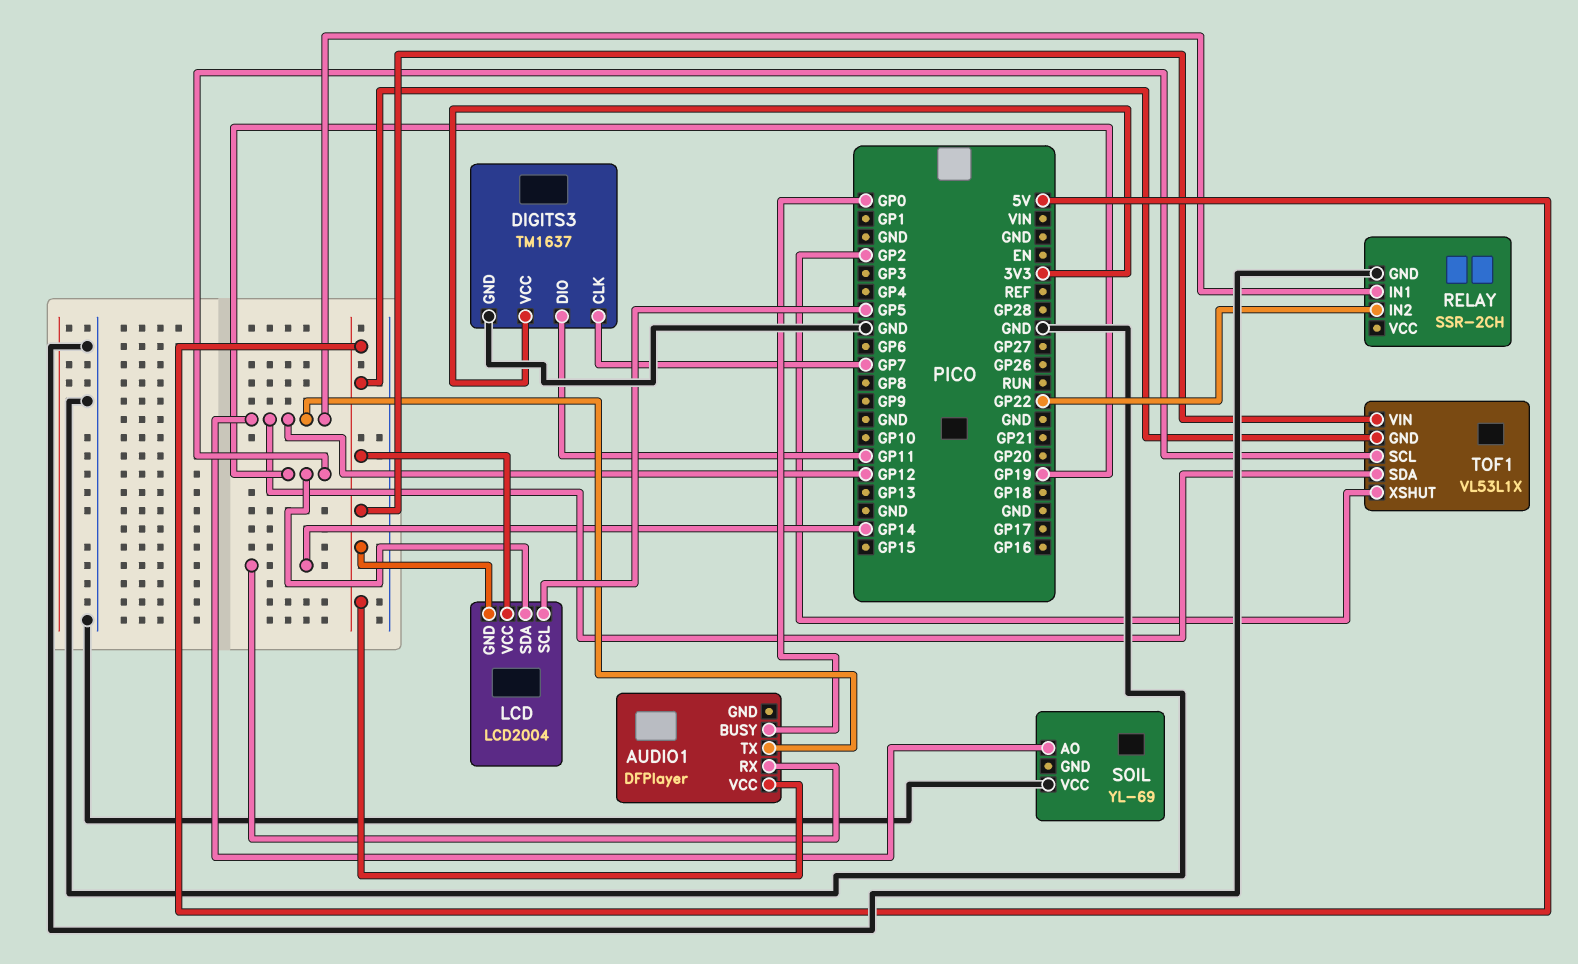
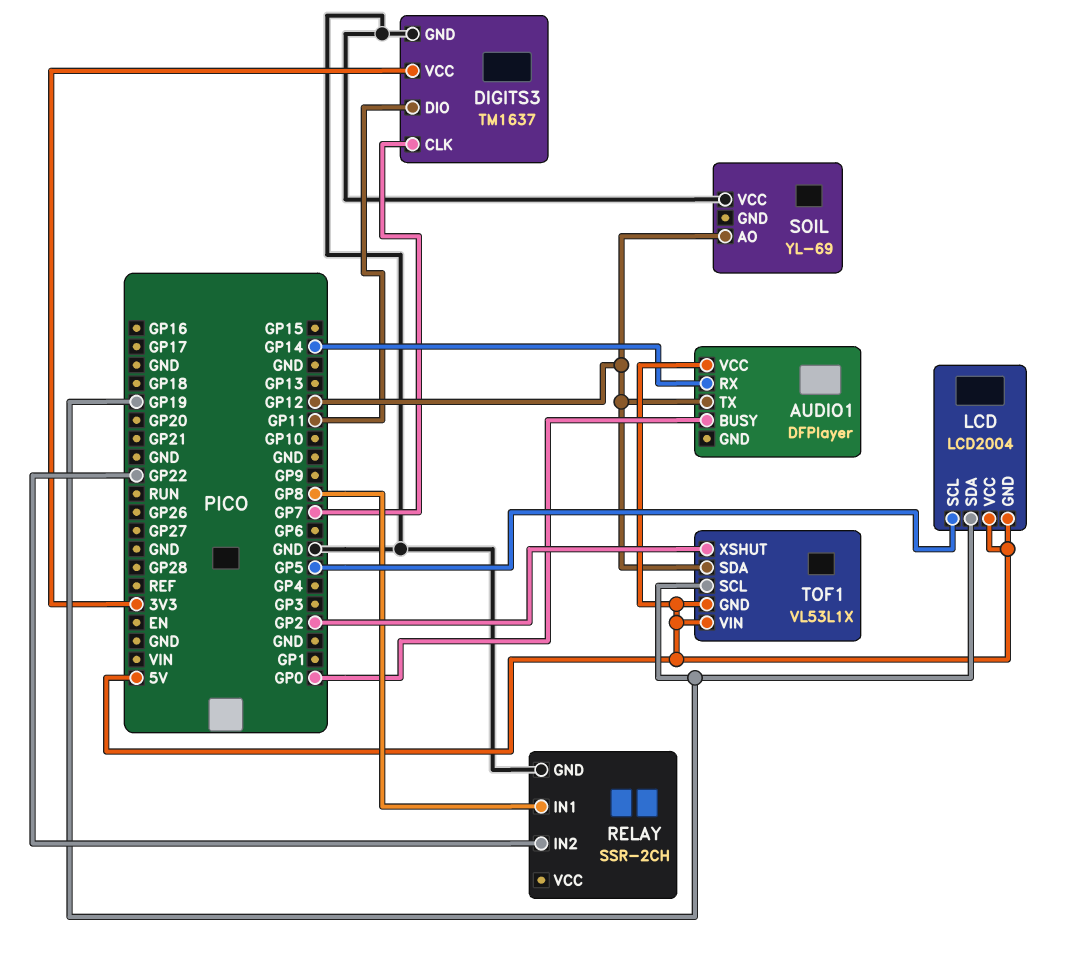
RELAY pin IN1: GP12 -> GP8

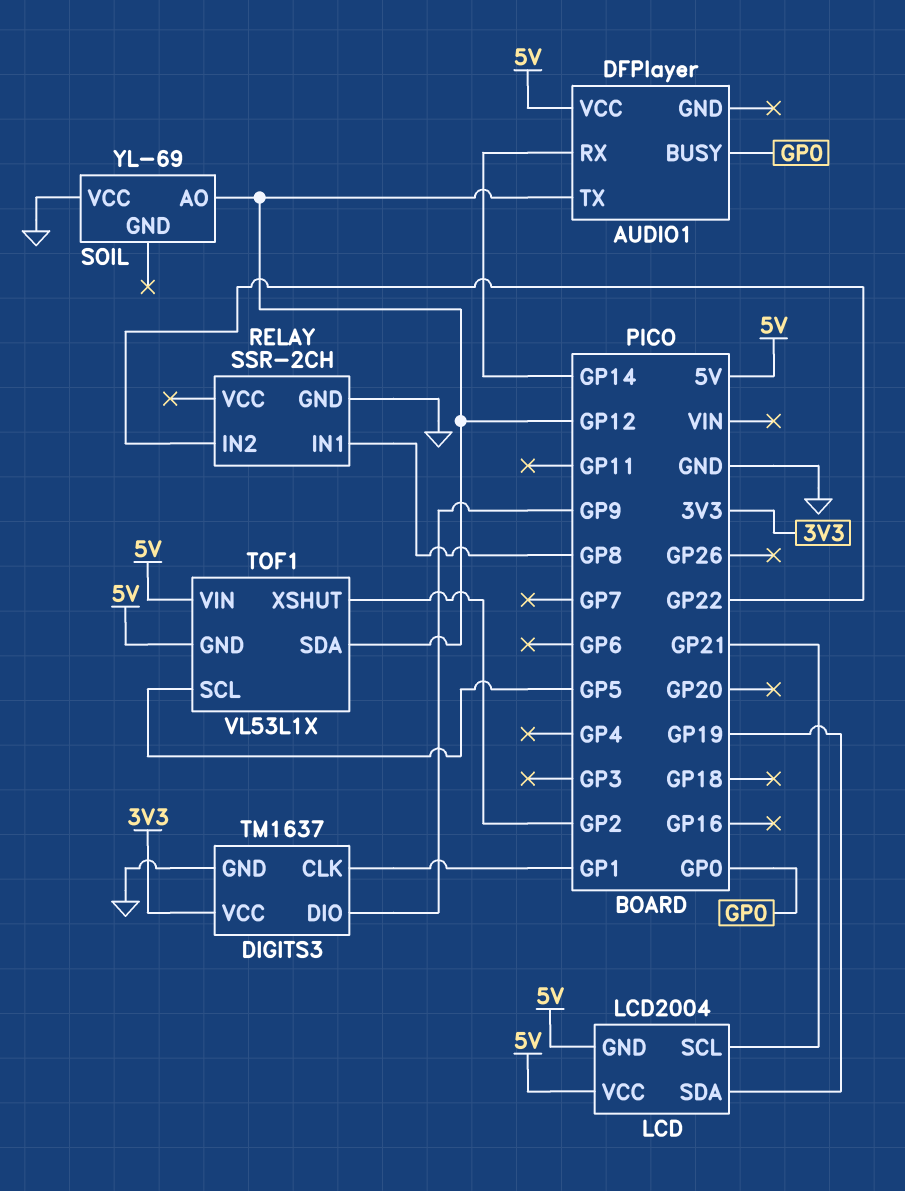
DIGITS3 pin CLK: GP7 -> GP1
DIGITS3 pin DIO: GP11 -> GP9
LCD pin SCL: GP5 -> GP21
TOF1 pin SCL: GP19 -> GP5

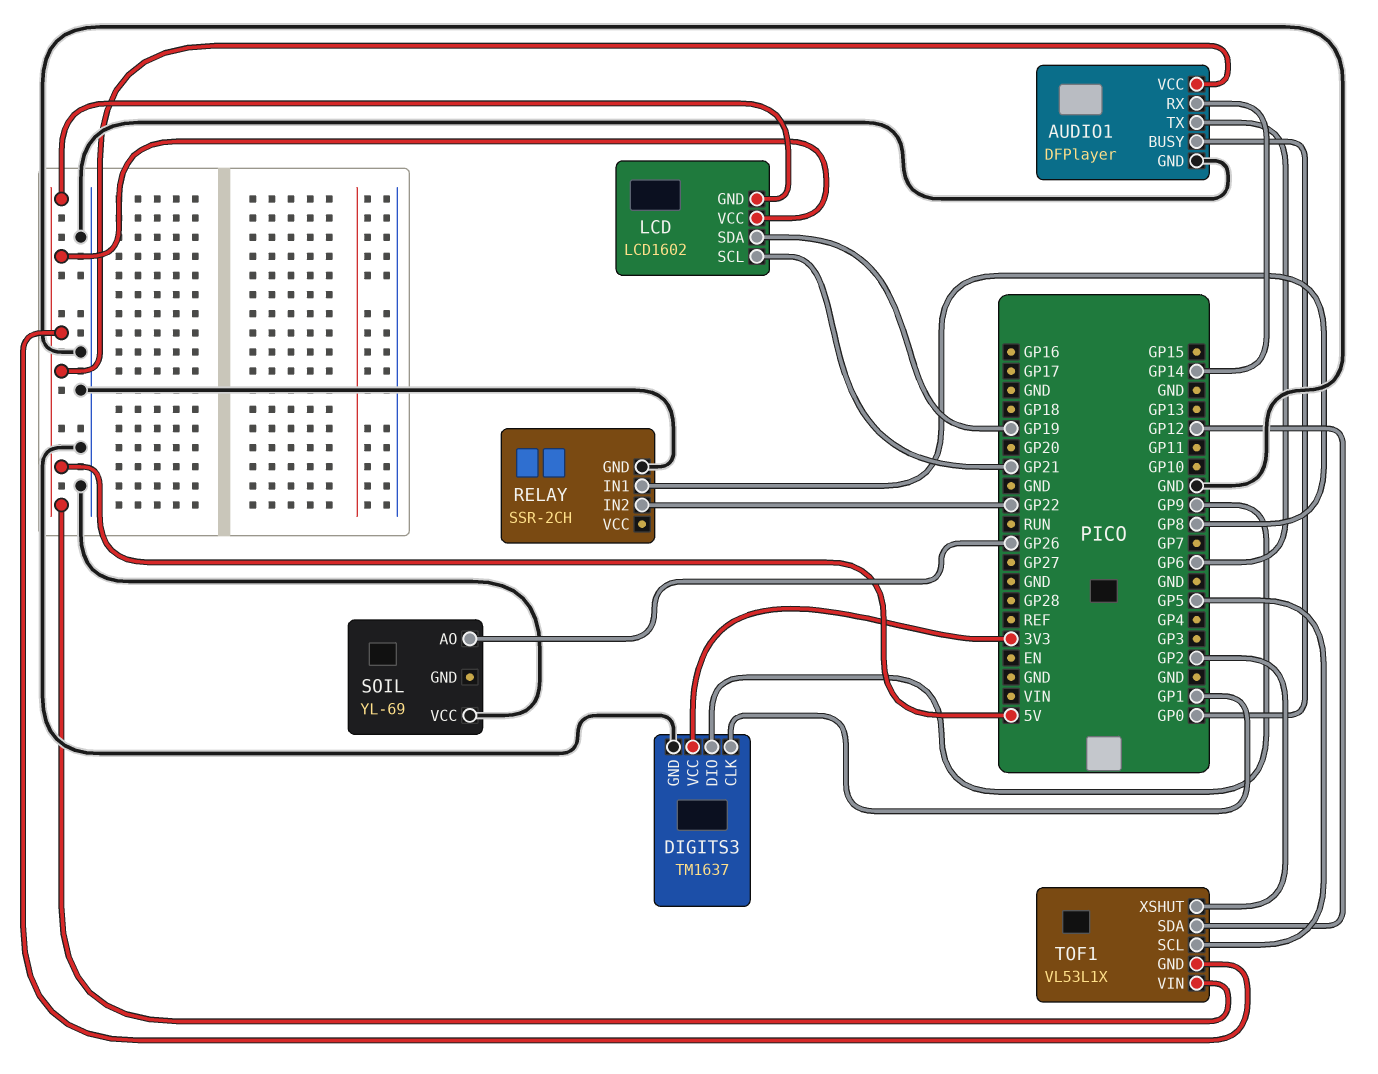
AUDIO1 pin GND: none -> GND
AUDIO1 pin TX: GP12 -> GP6
LCD: LCD2004 -> LCD1602
SOIL pin AO: GP12 -> GP26

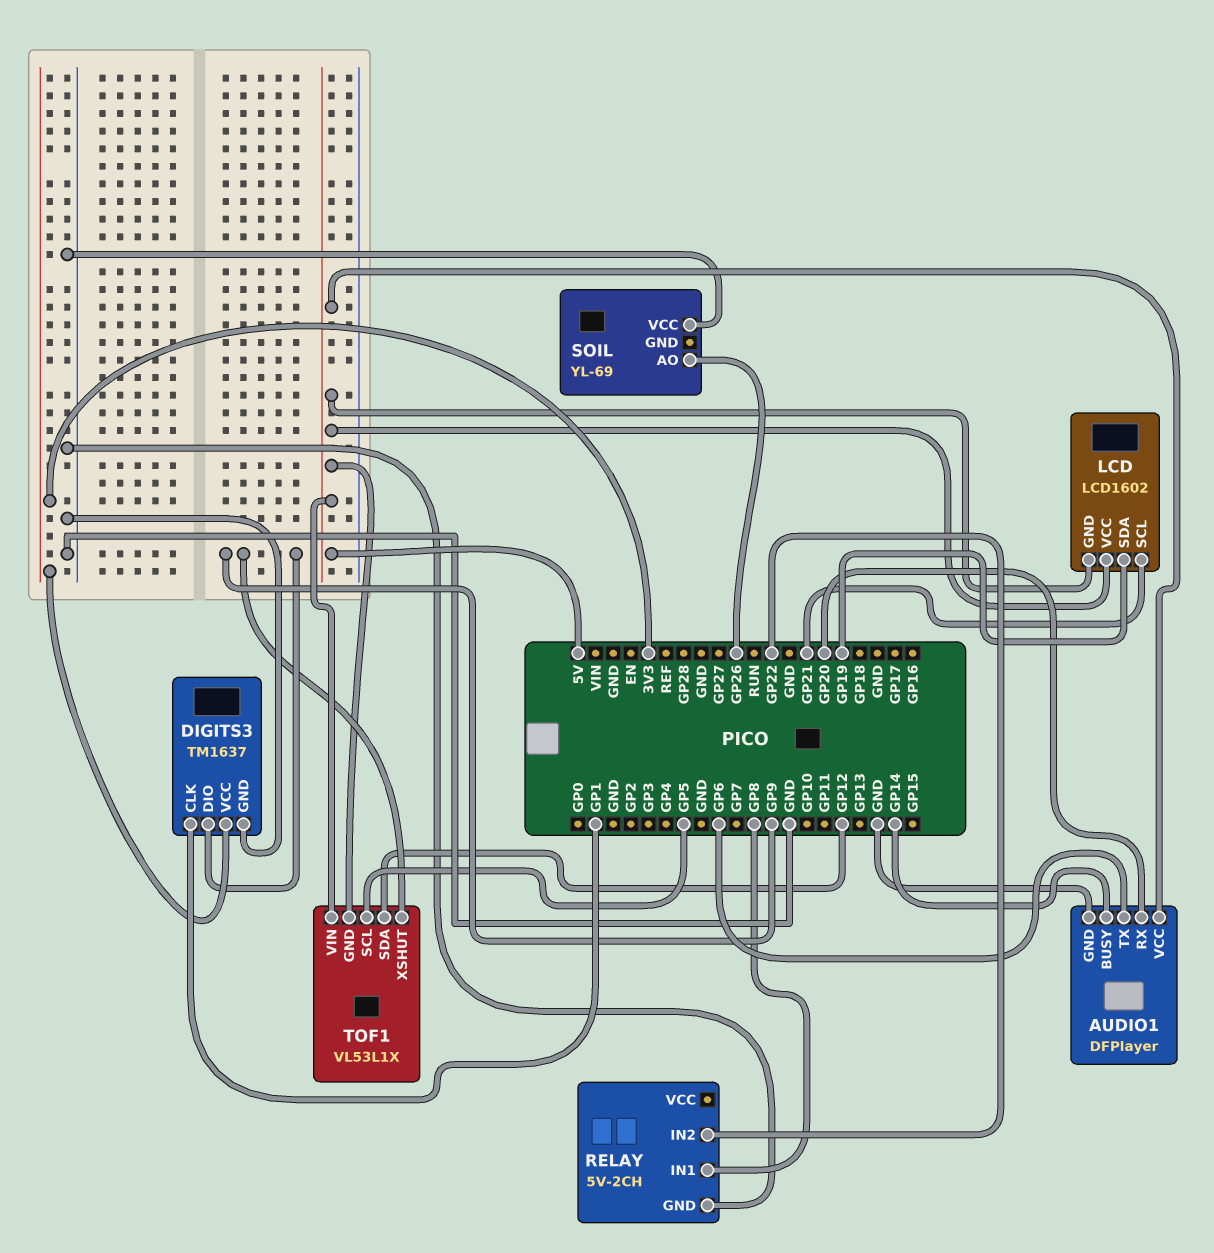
AUDIO1 pin BUSY: GP0 -> GP14
AUDIO1 pin RX: GP14 -> GP20
RELAY: SSR-2CH -> 5V-2CH
TOF1 pin XSHUT: GP2 -> GP9

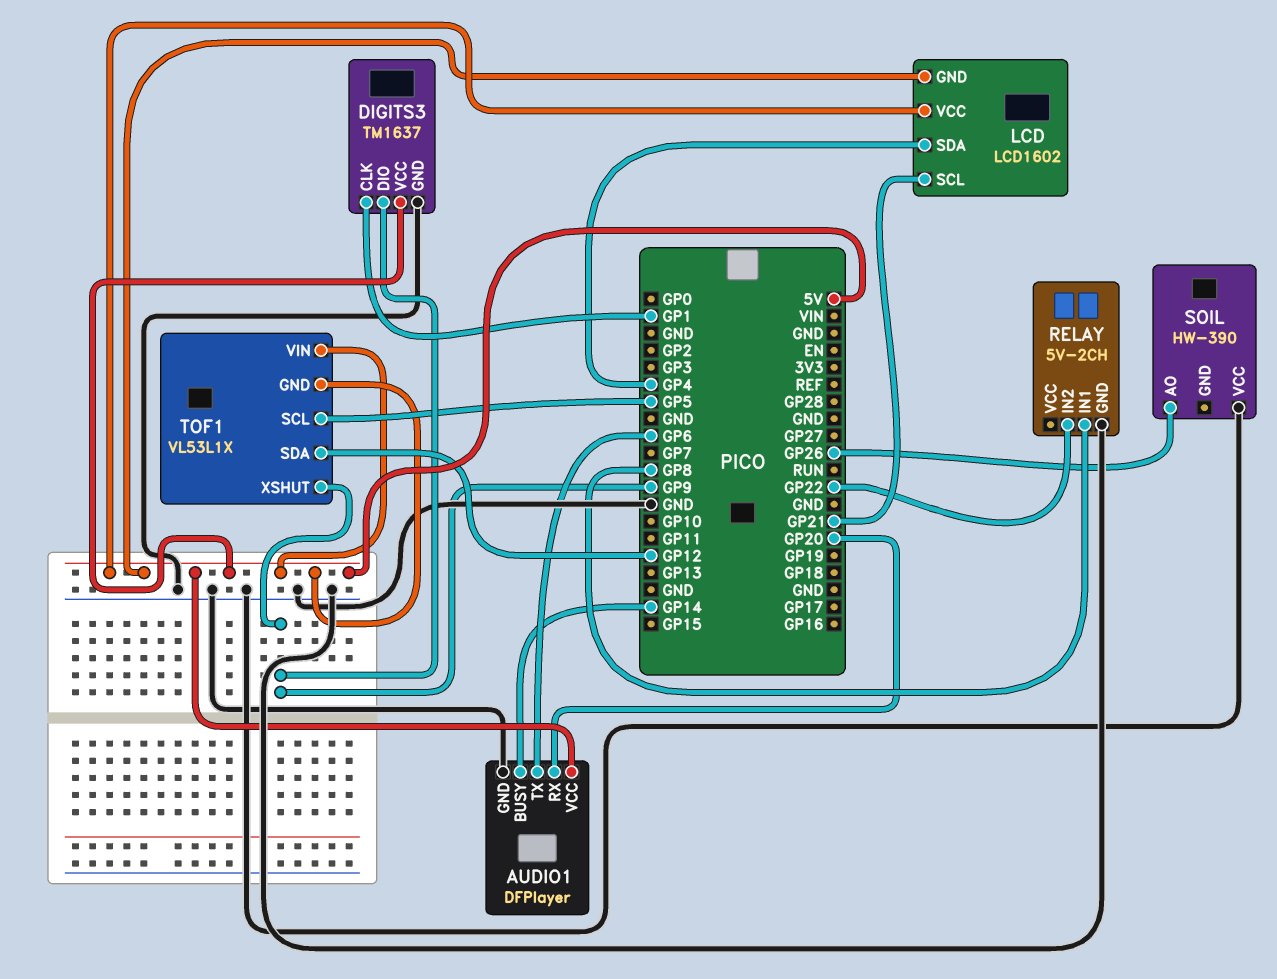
DIGITS3 pin VCC: 3V3 -> 5V
LCD pin SDA: GP19 -> GP4
SOIL: YL-69 -> HW-390

